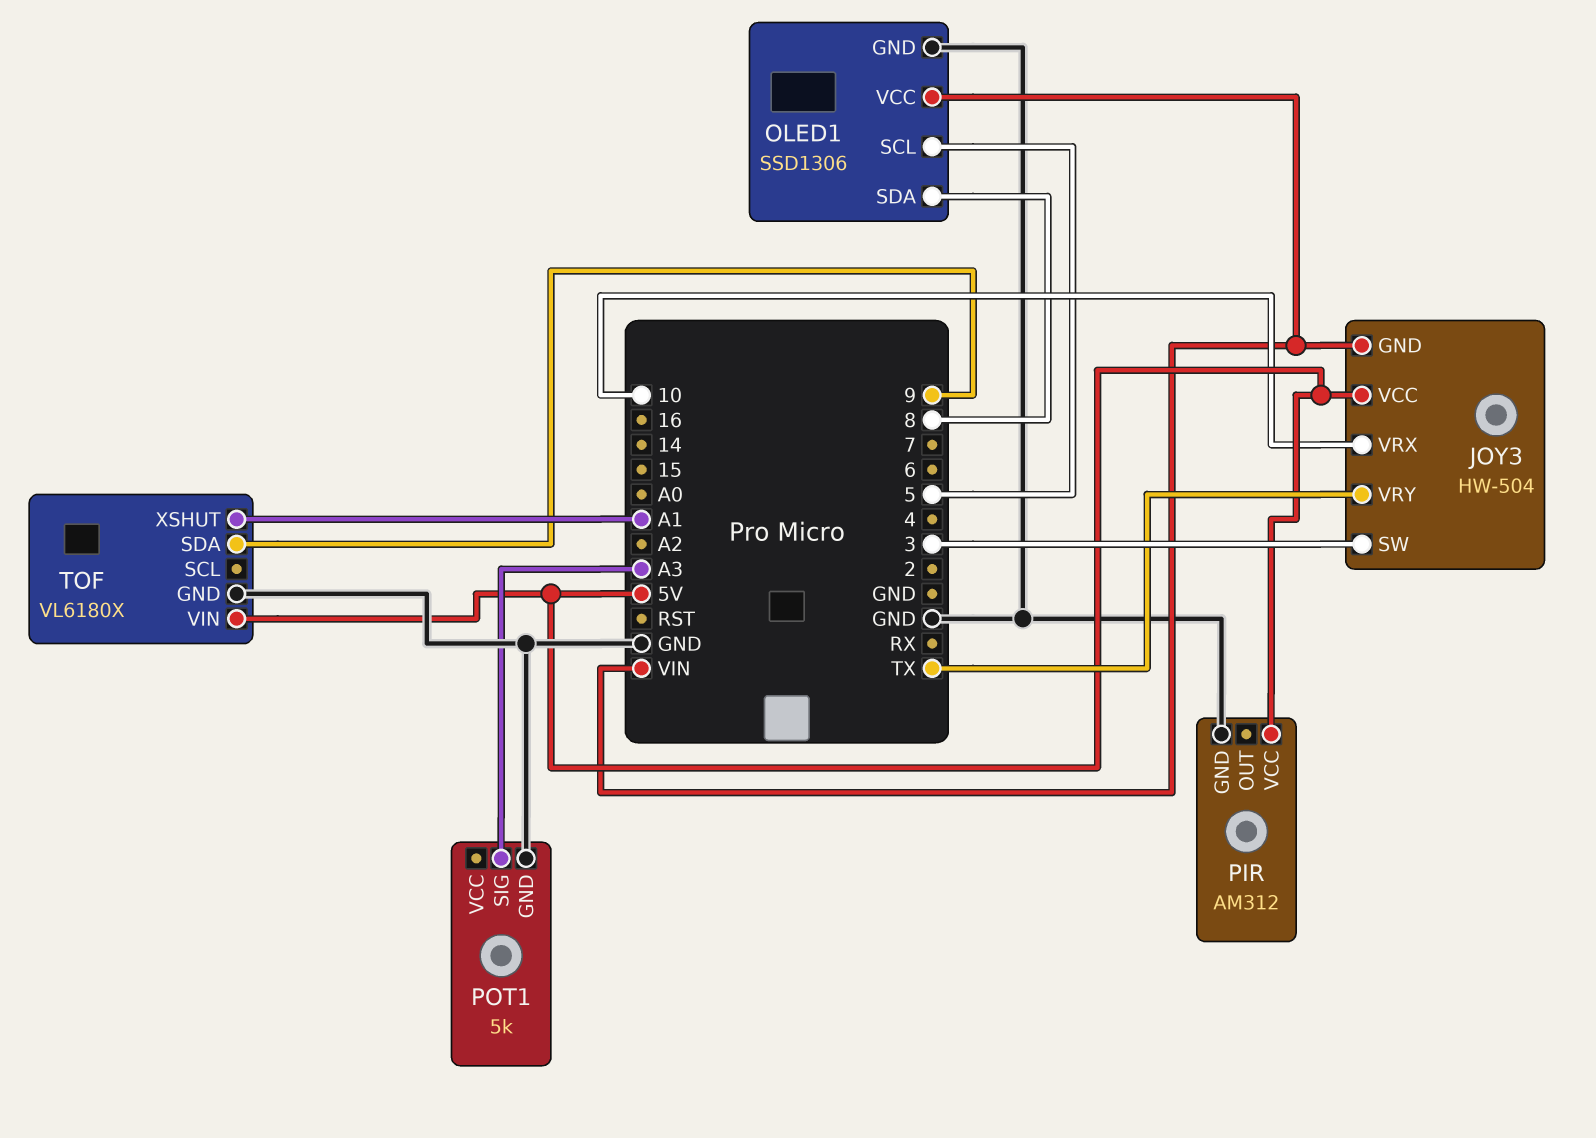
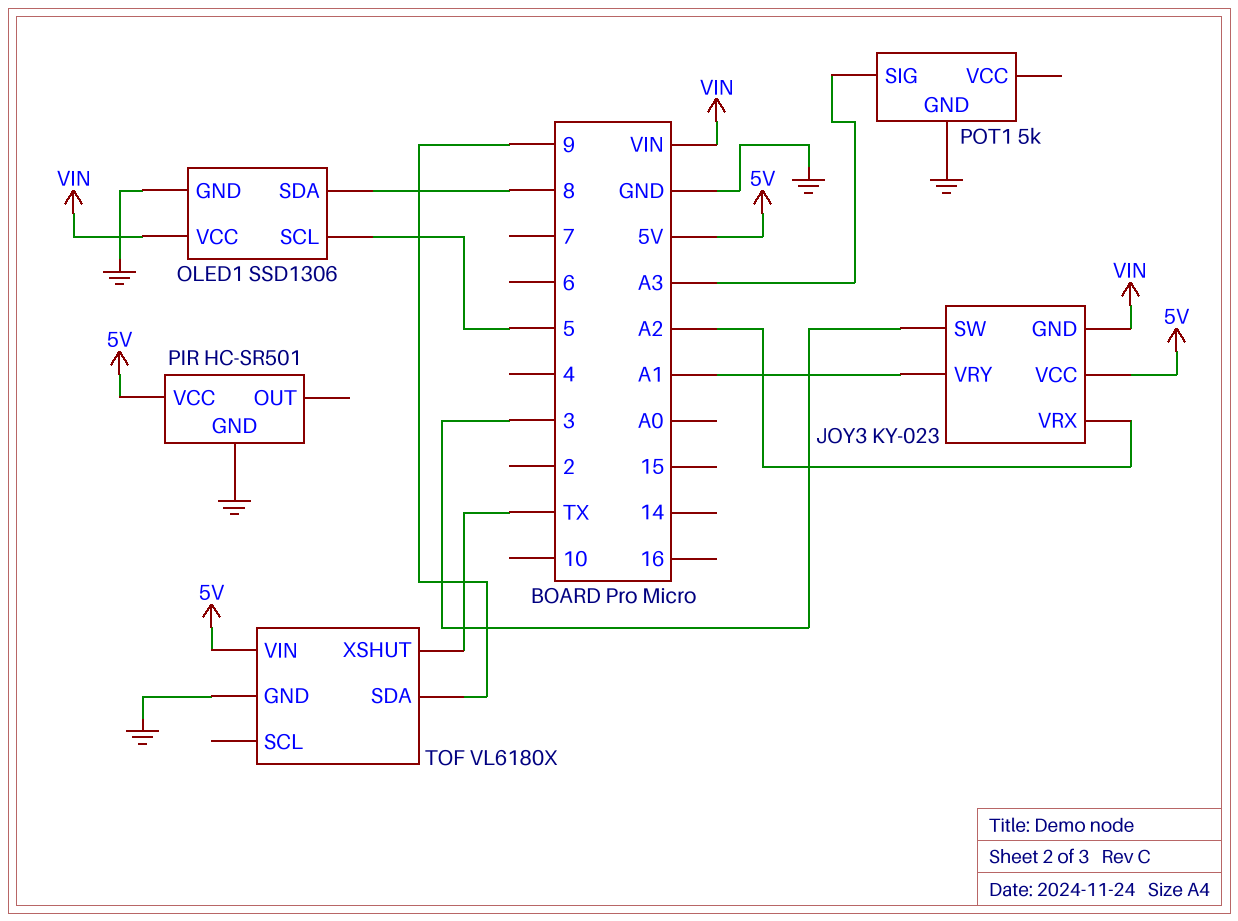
JOY3: HW-504 -> KY-023
JOY3 pin VRX: 10 -> A2
JOY3 pin VRY: TX -> A1
PIR: AM312 -> HC-SR501
TOF pin XSHUT: A1 -> TX

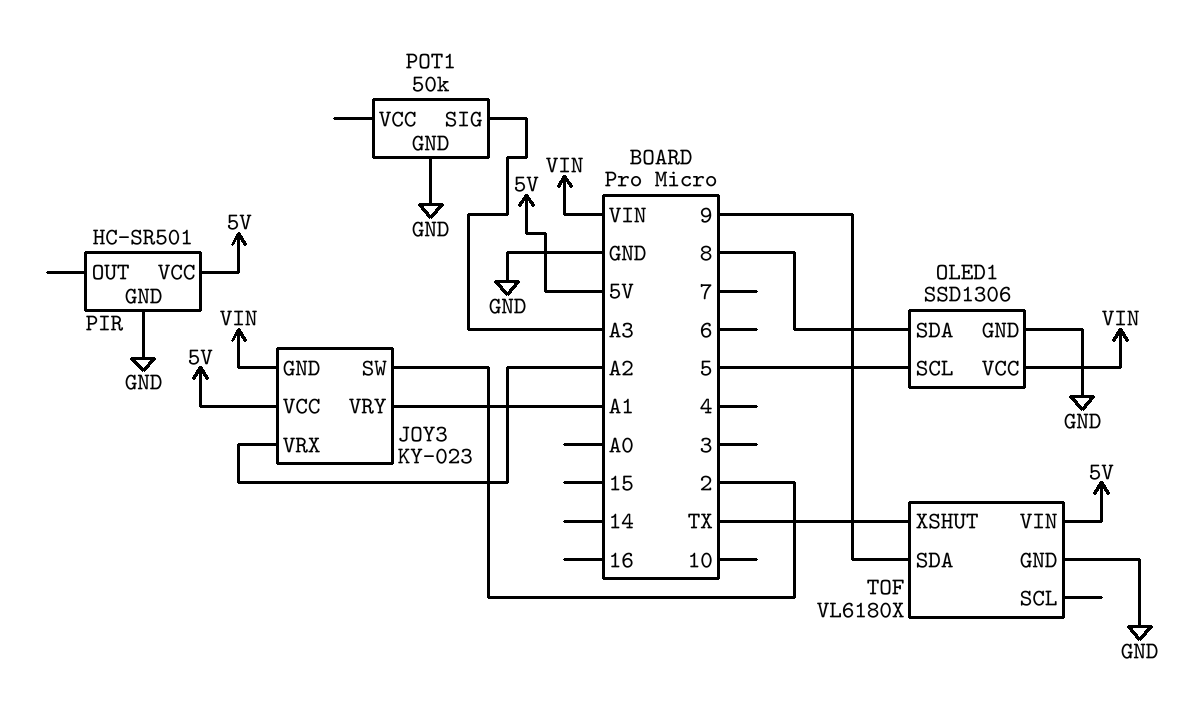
JOY3 pin SW: 3 -> 2
POT1: 5k -> 50k

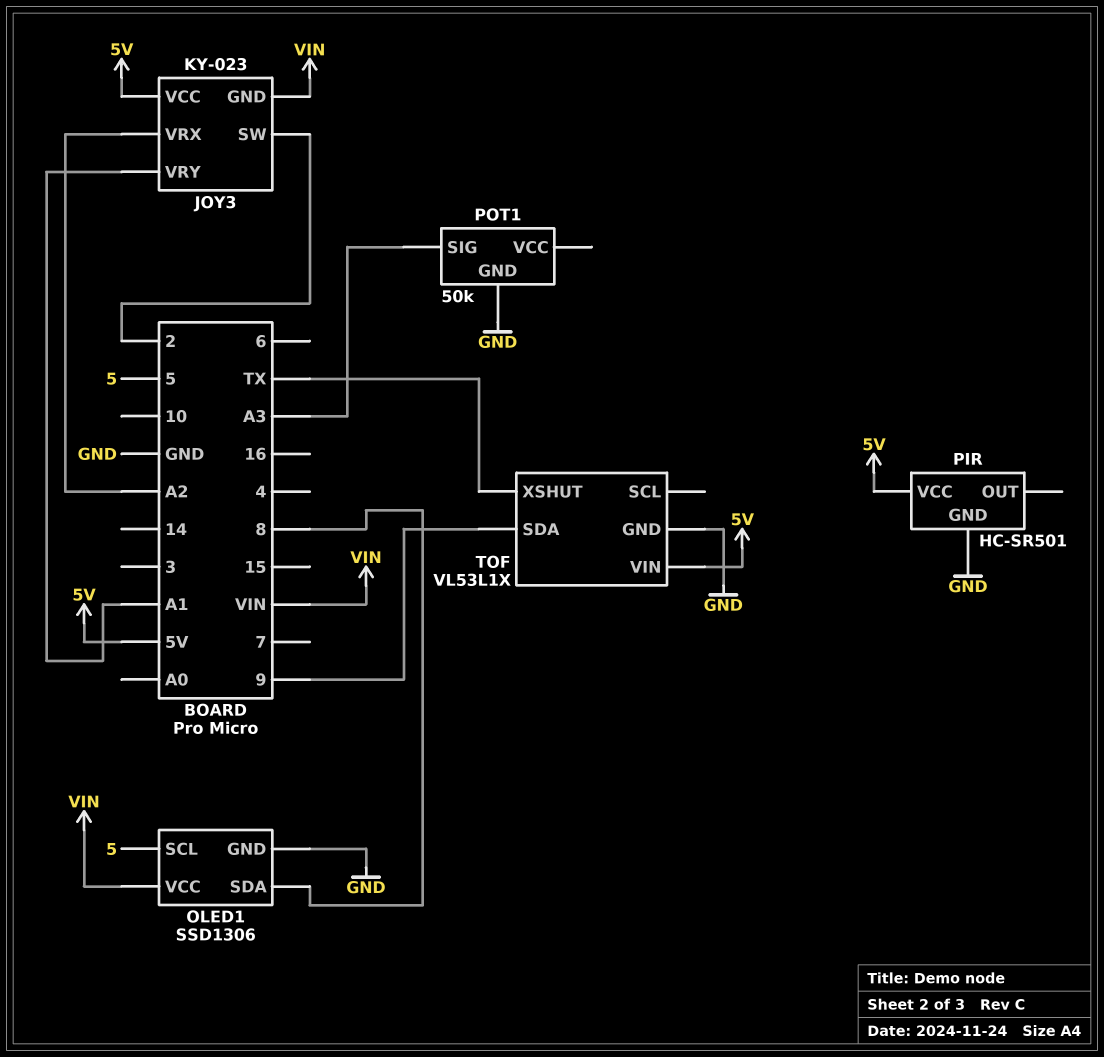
TOF: VL6180X -> VL53L1X

